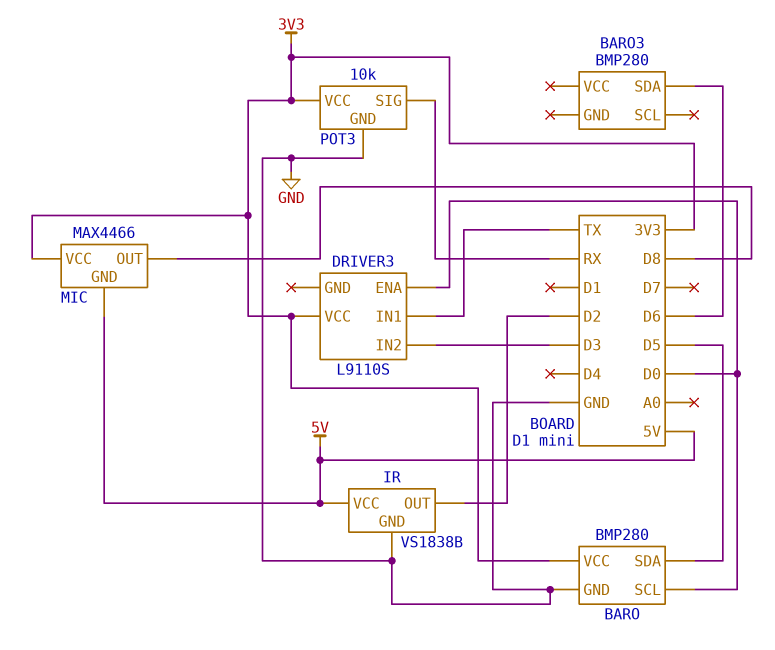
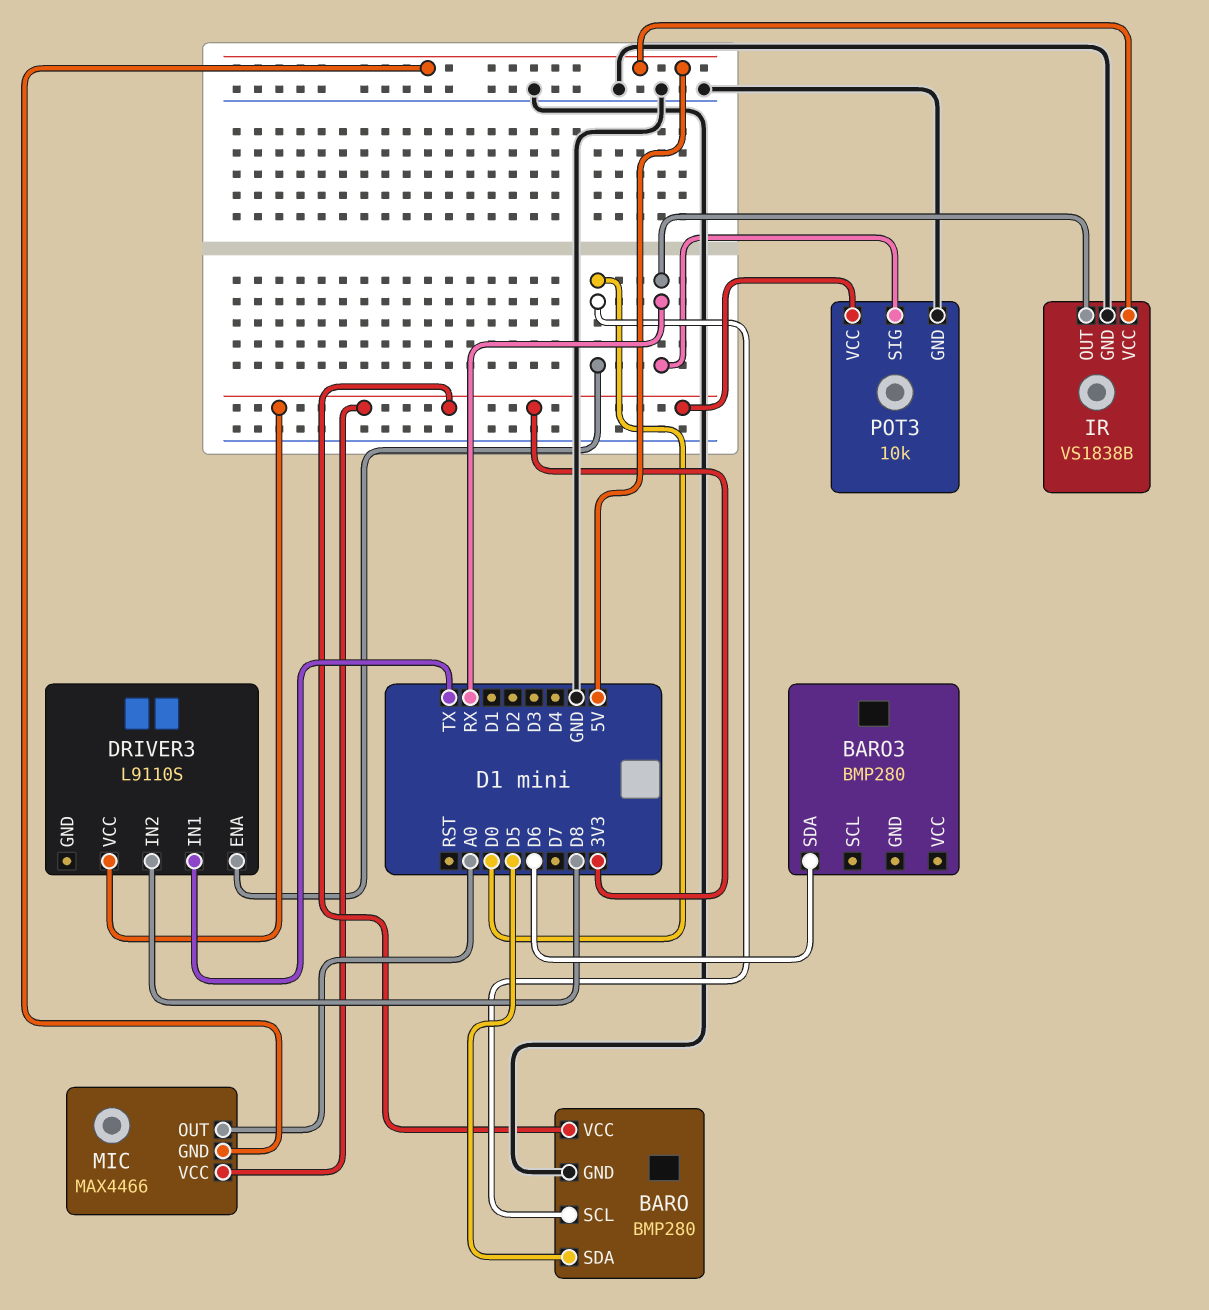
DRIVER3 pin IN2: D3 -> D8
IR pin OUT: D2 -> RX
MIC pin OUT: D8 -> A0

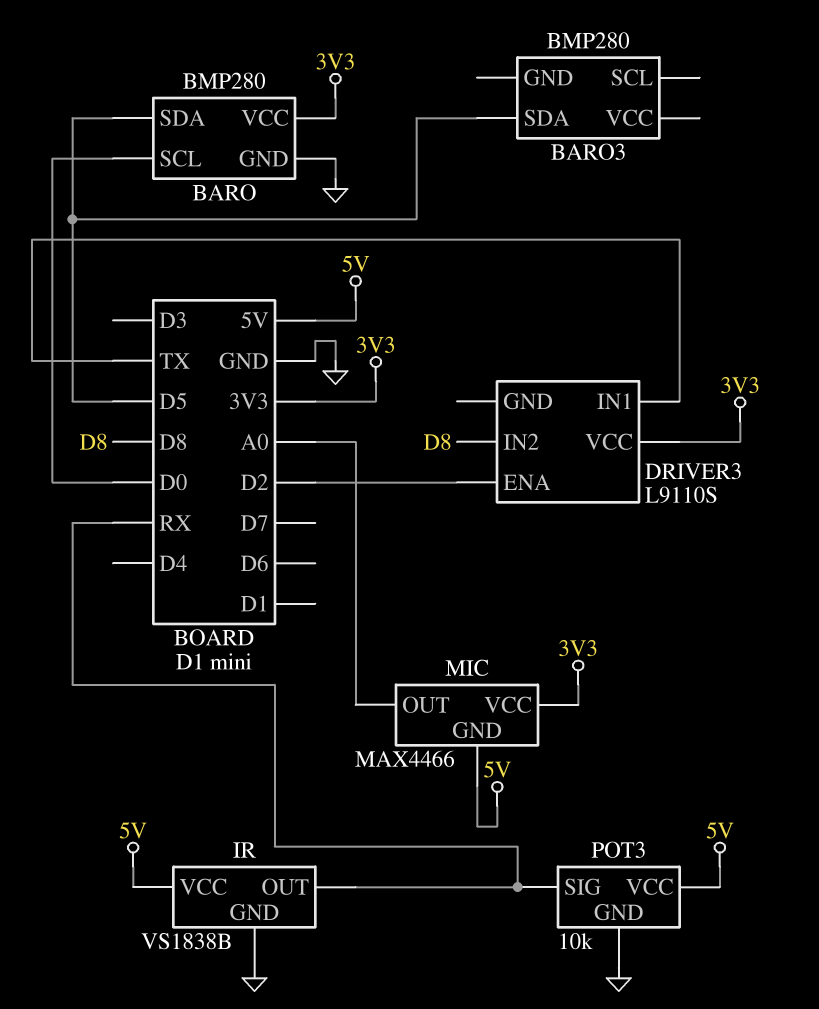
BARO3 pin SDA: D6 -> D5
DRIVER3 pin ENA: D0 -> D2
POT3 pin VCC: 3V3 -> 5V

